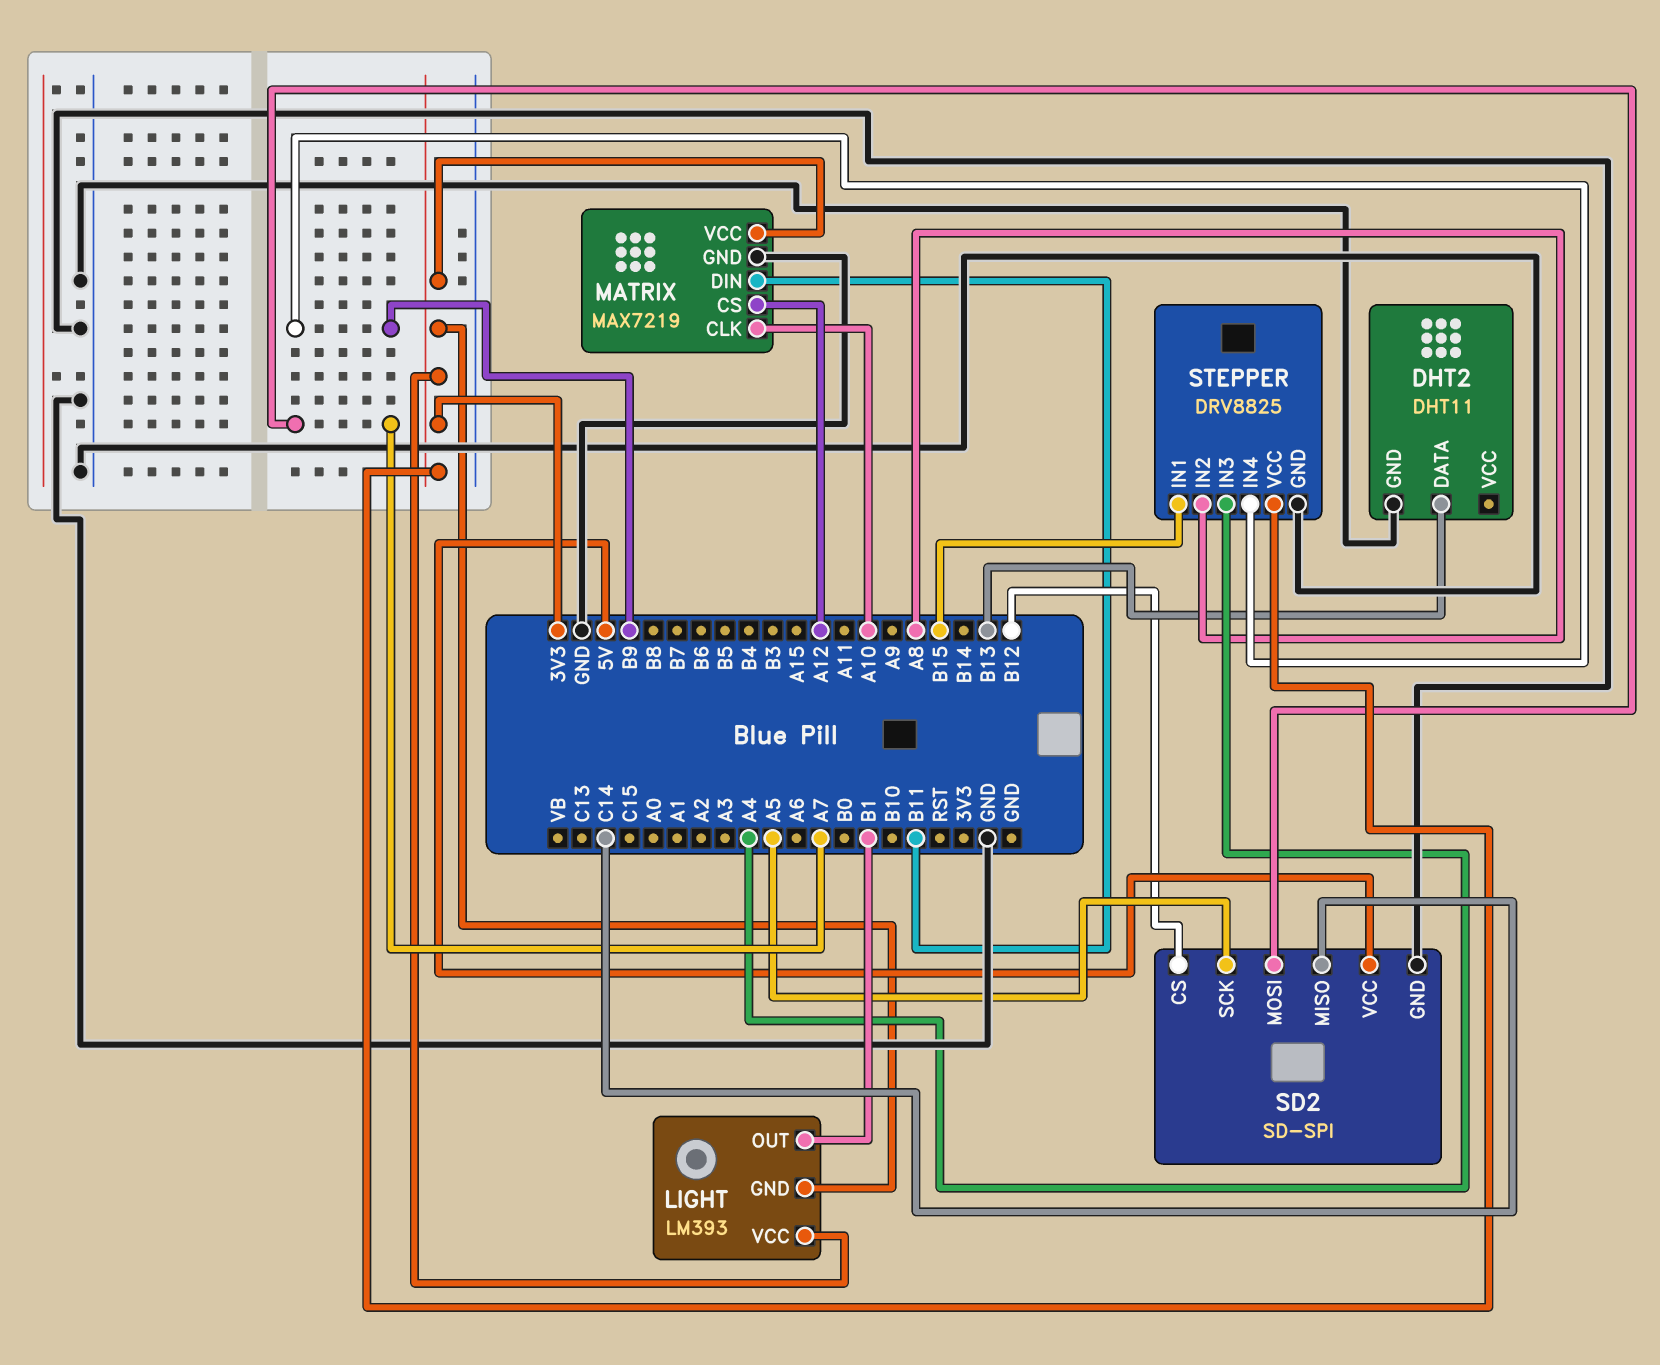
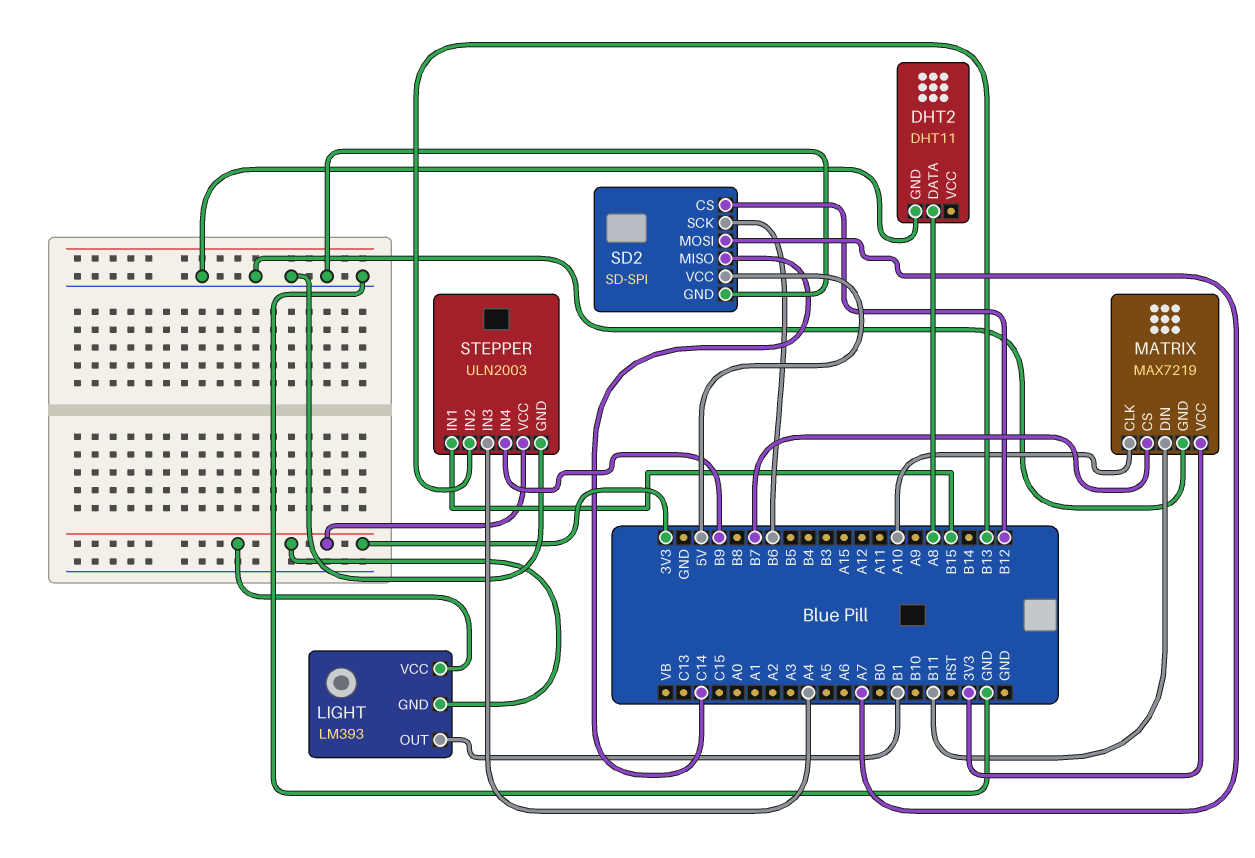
DHT2 pin DATA: B13 -> A8
MATRIX pin CS: A12 -> B7
SD2 pin SCK: A5 -> B6
STEPPER: DRV8825 -> ULN2003
STEPPER pin IN2: A8 -> B13

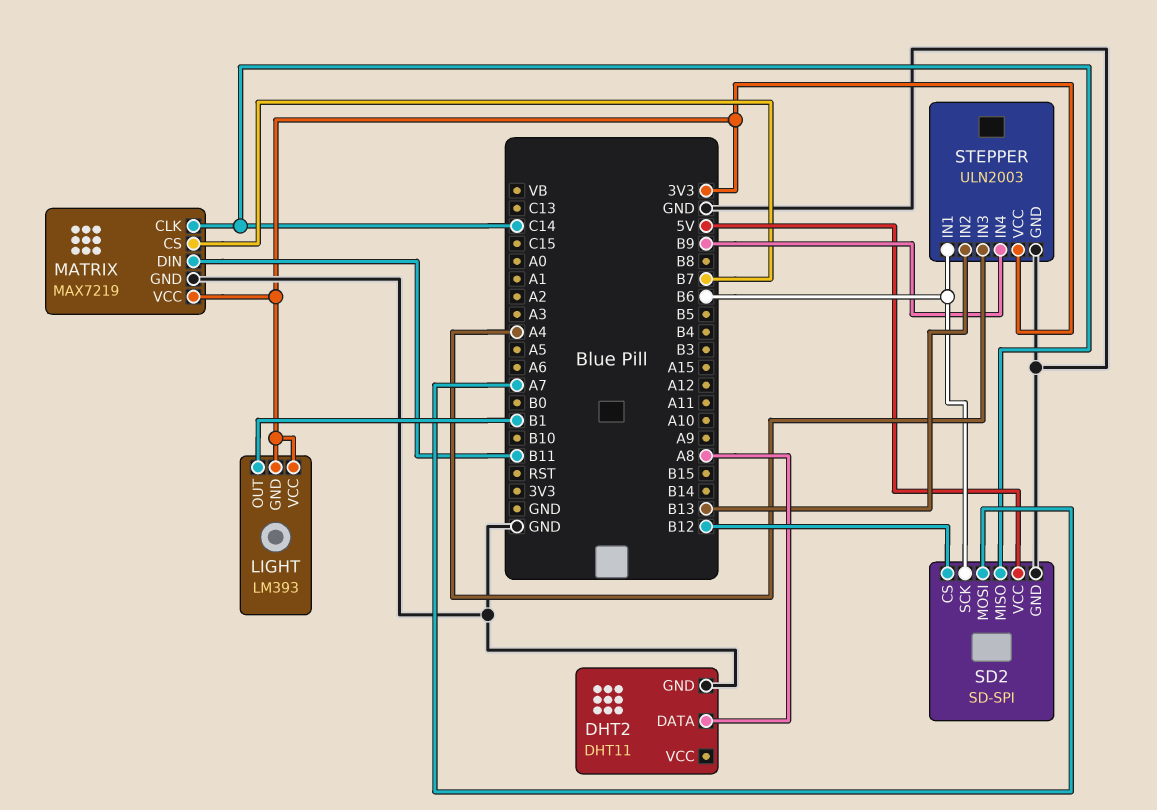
MATRIX pin CLK: A10 -> C14
STEPPER pin IN1: B15 -> B6

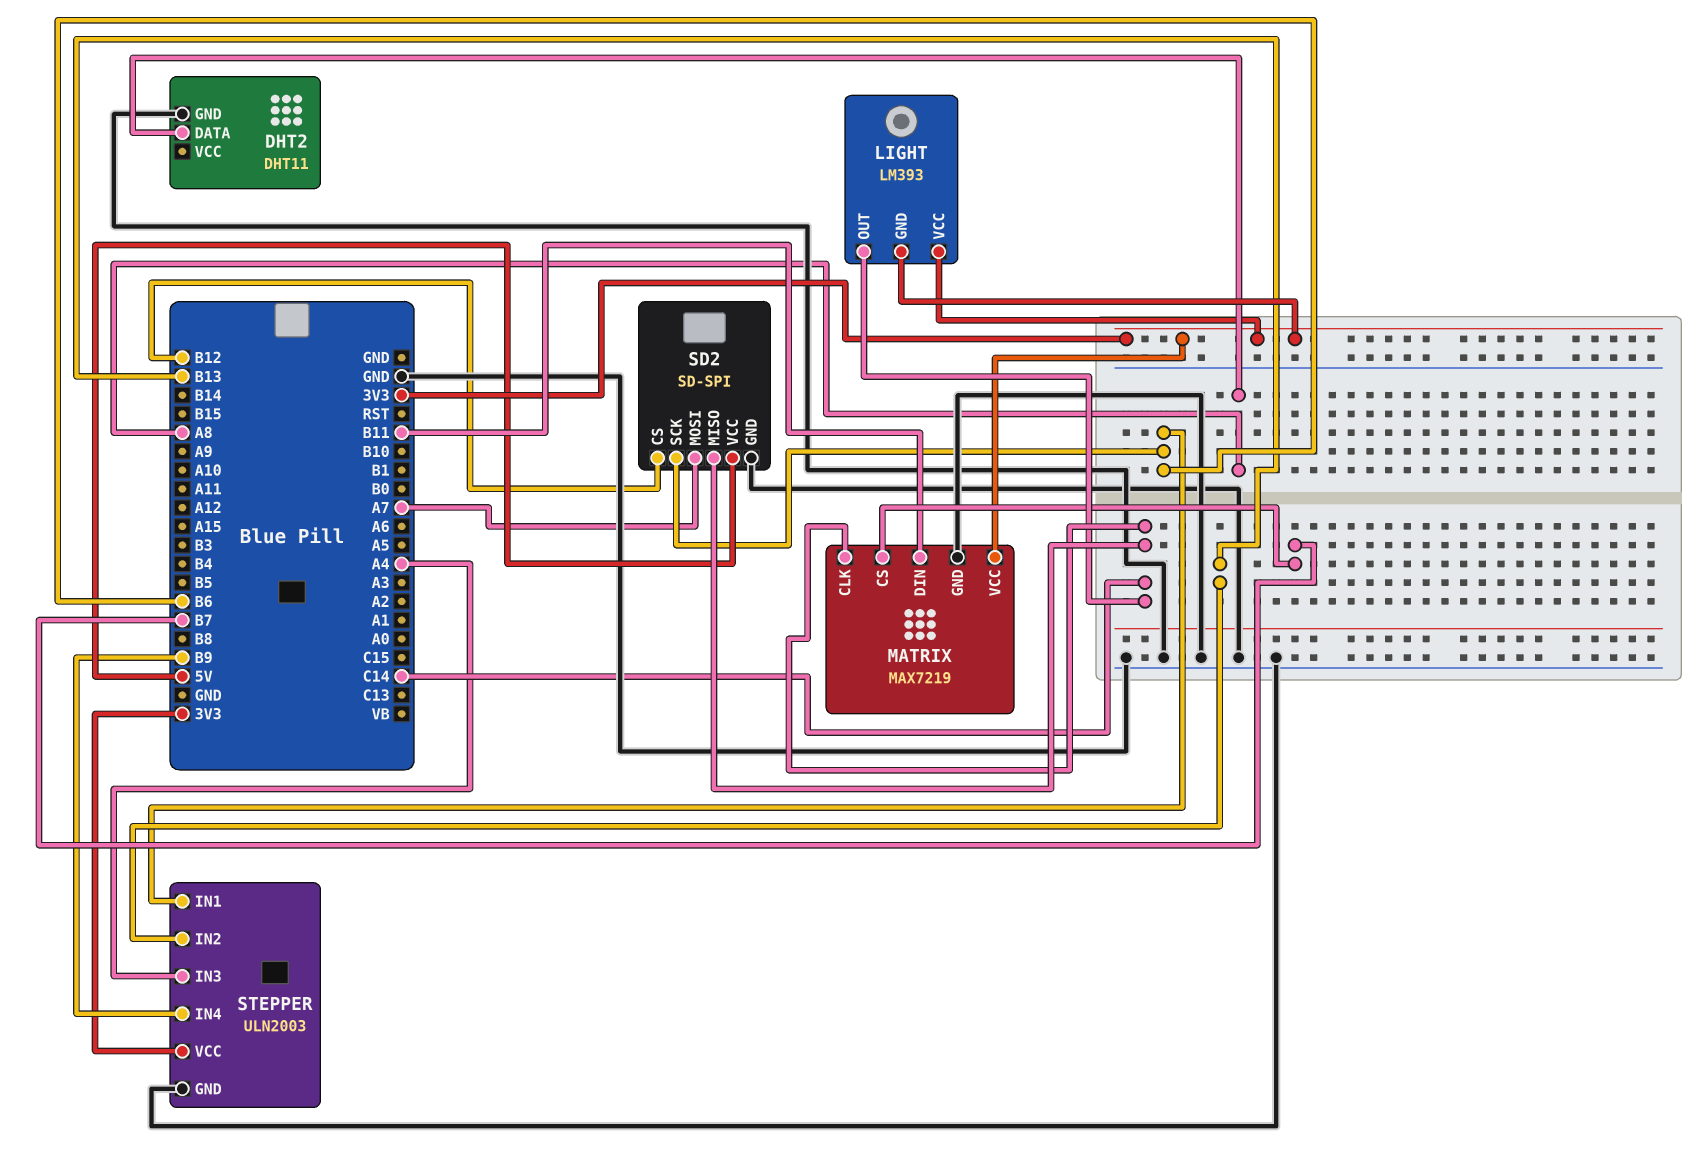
LIGHT pin OUT: B1 -> C14

